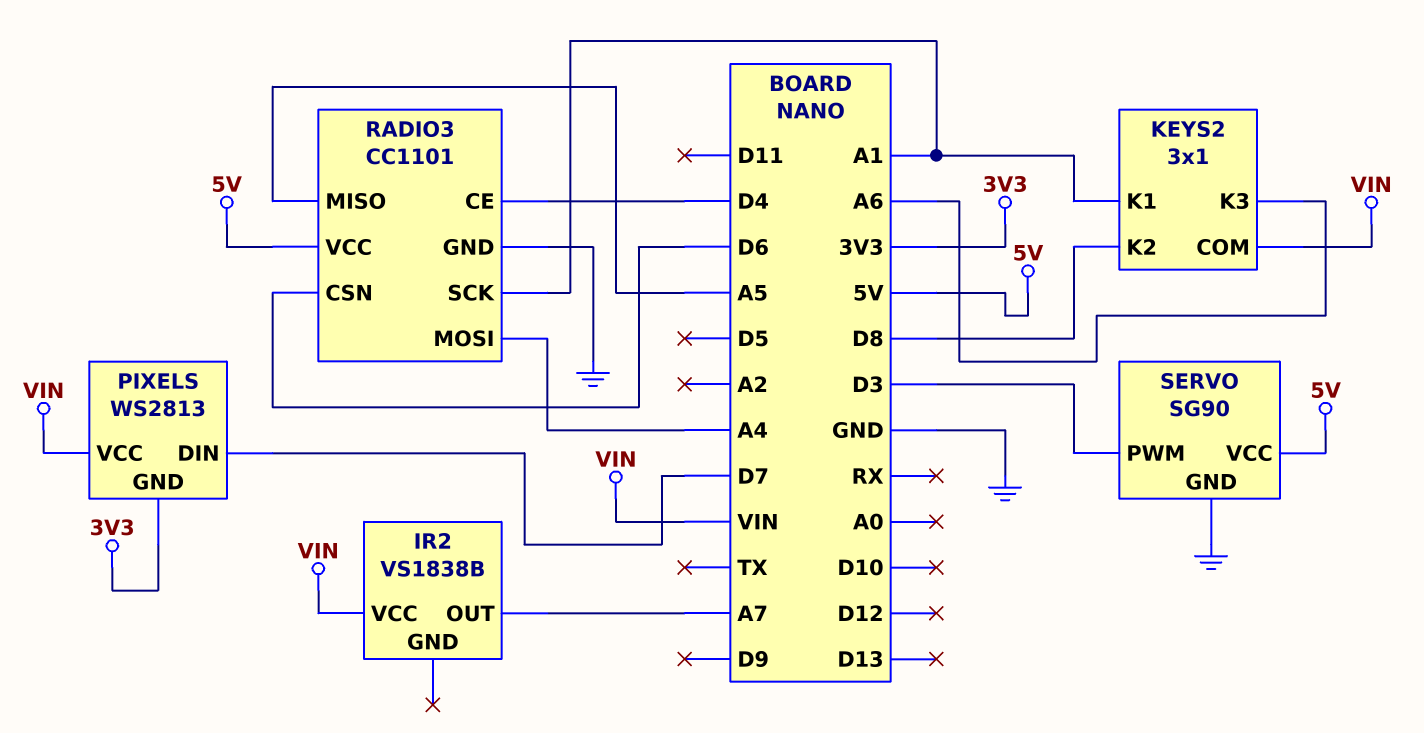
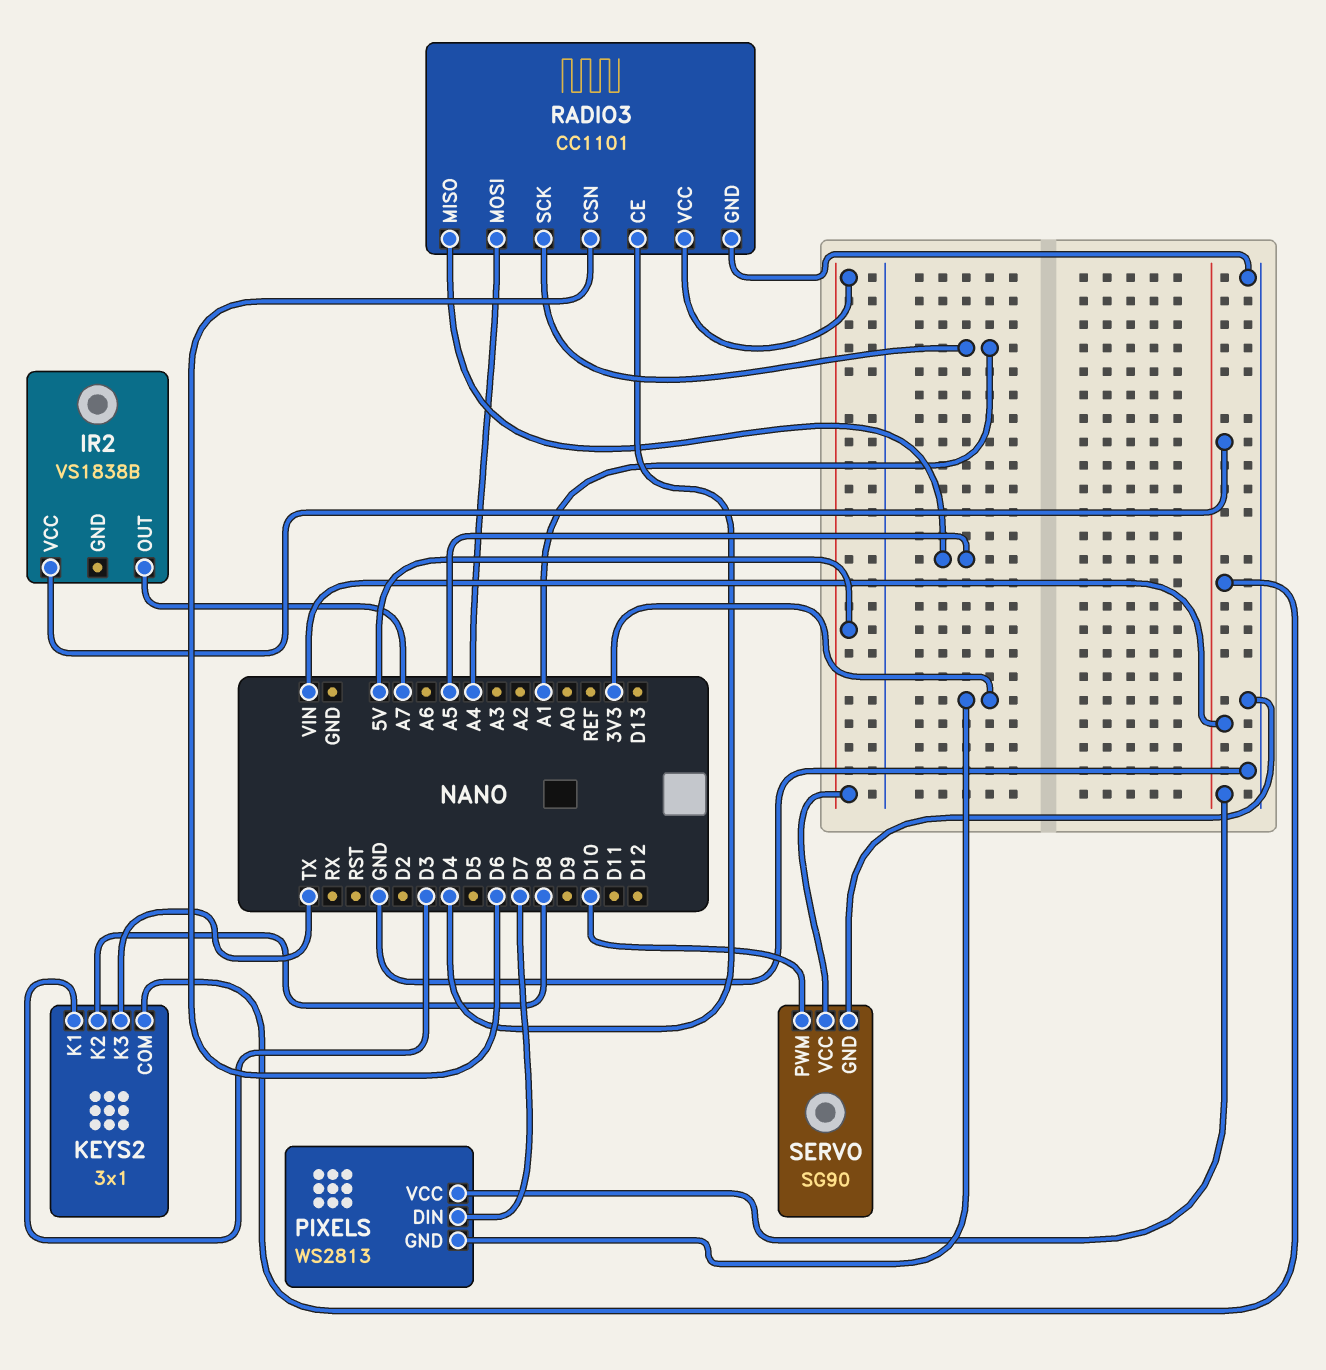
KEYS2 pin K1: A1 -> D3
KEYS2 pin K3: A6 -> TX
SERVO pin PWM: D3 -> D10

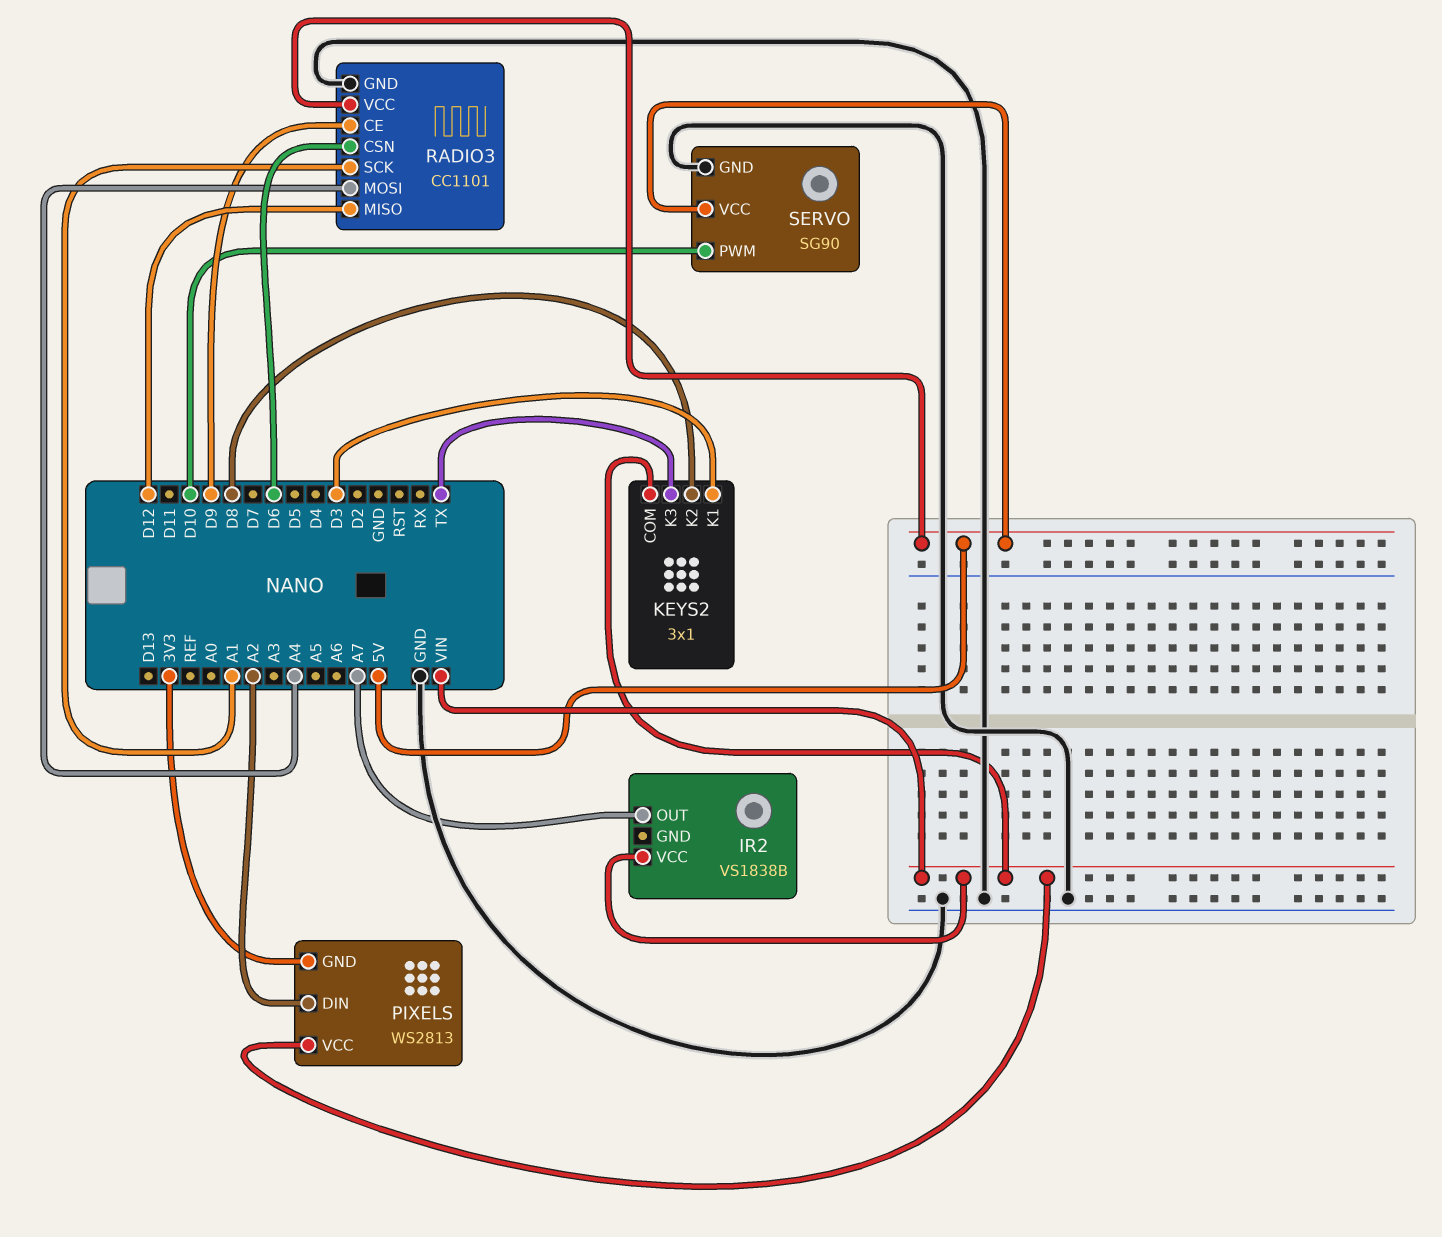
PIXELS pin DIN: D7 -> A2
RADIO3 pin CE: D4 -> D9
RADIO3 pin MISO: A5 -> D12

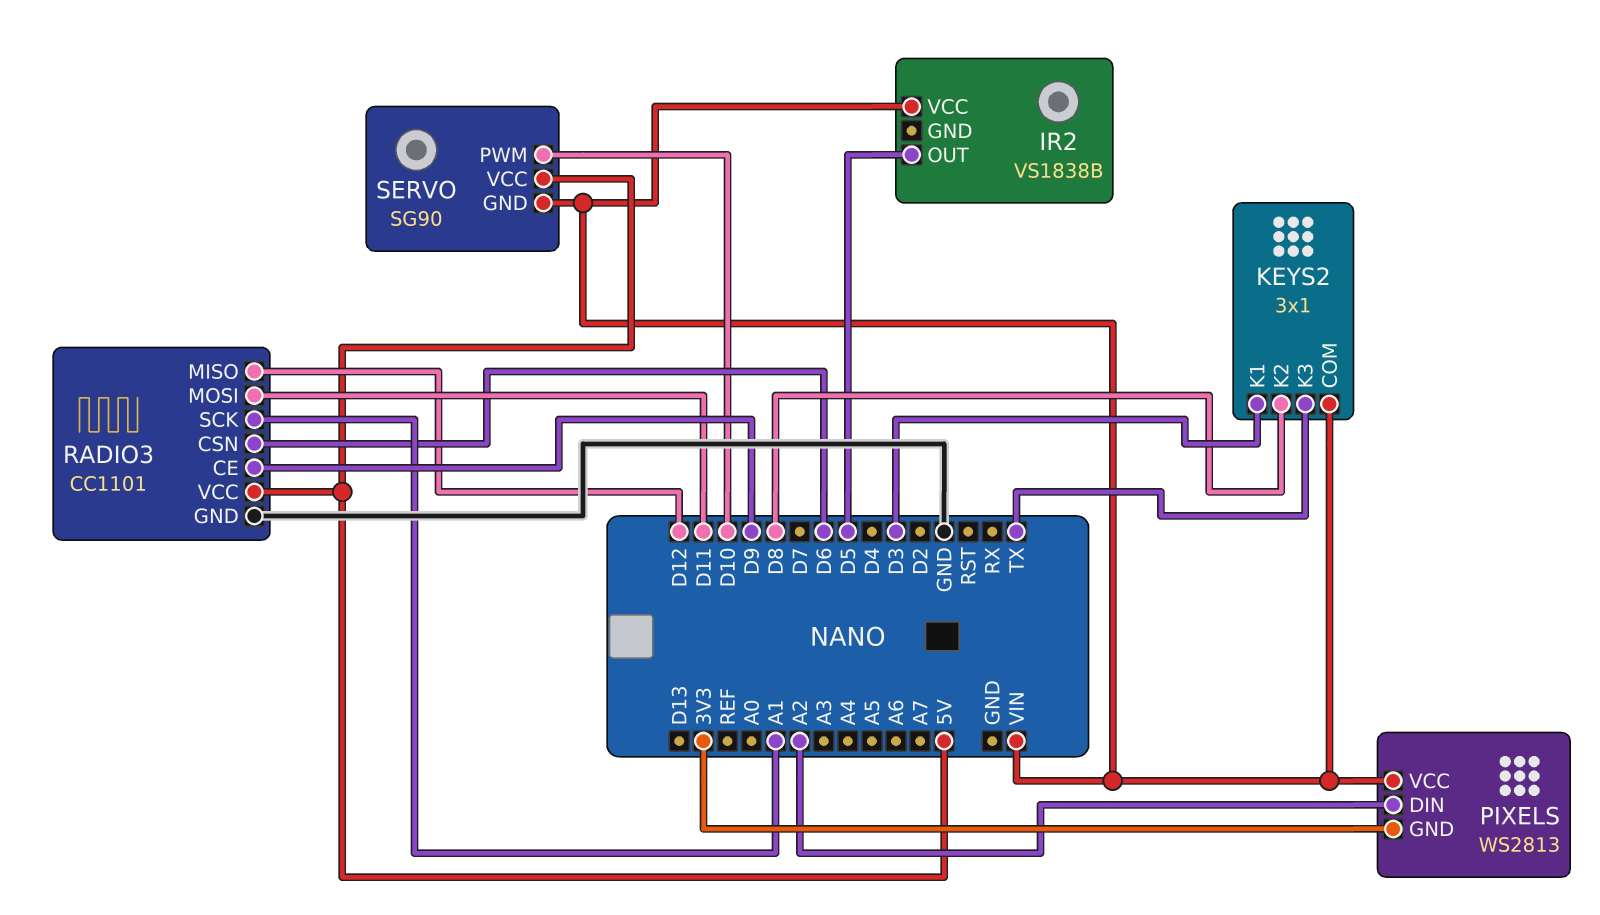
IR2 pin OUT: A7 -> D5
RADIO3 pin MOSI: A4 -> D11
SERVO pin GND: GND -> VIN

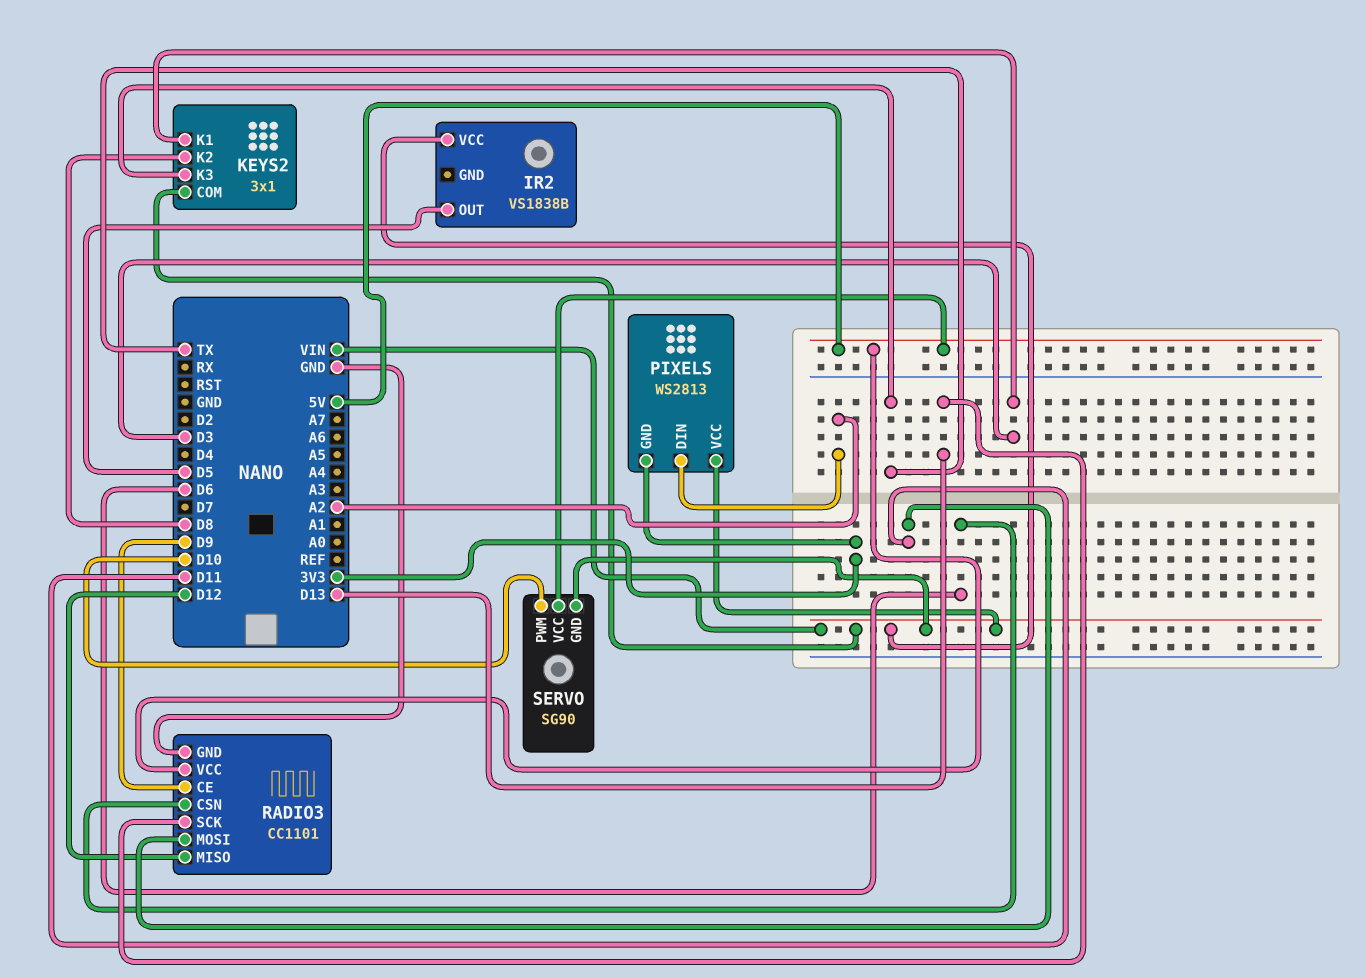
RADIO3 pin SCK: A1 -> D13

